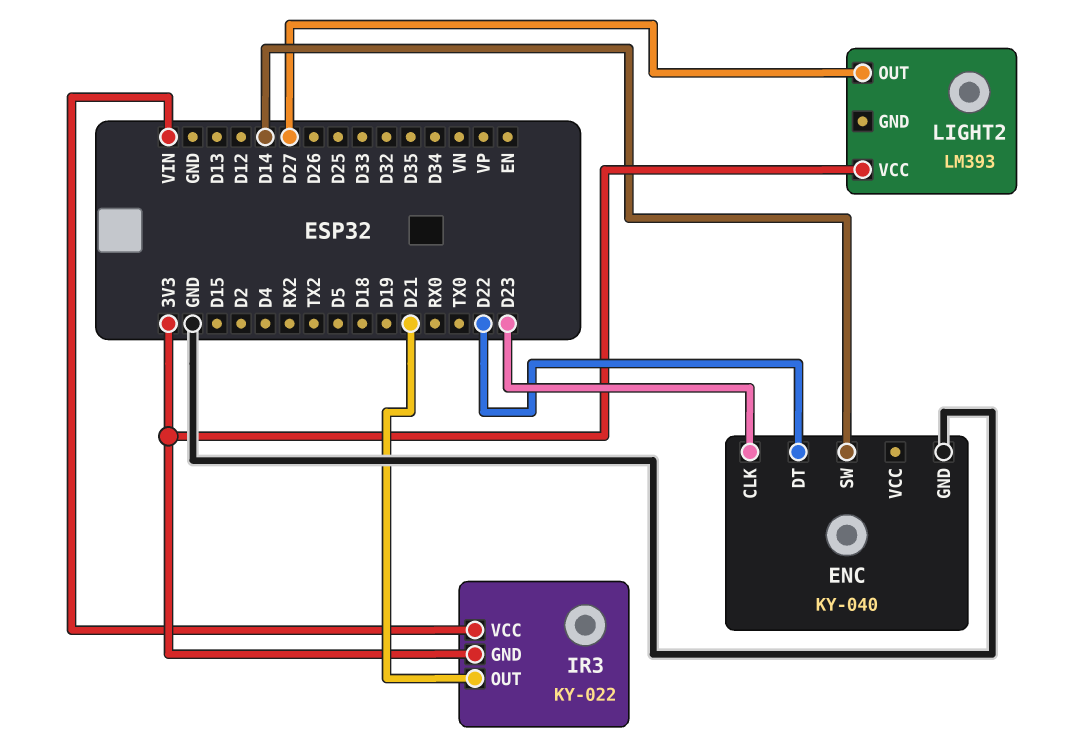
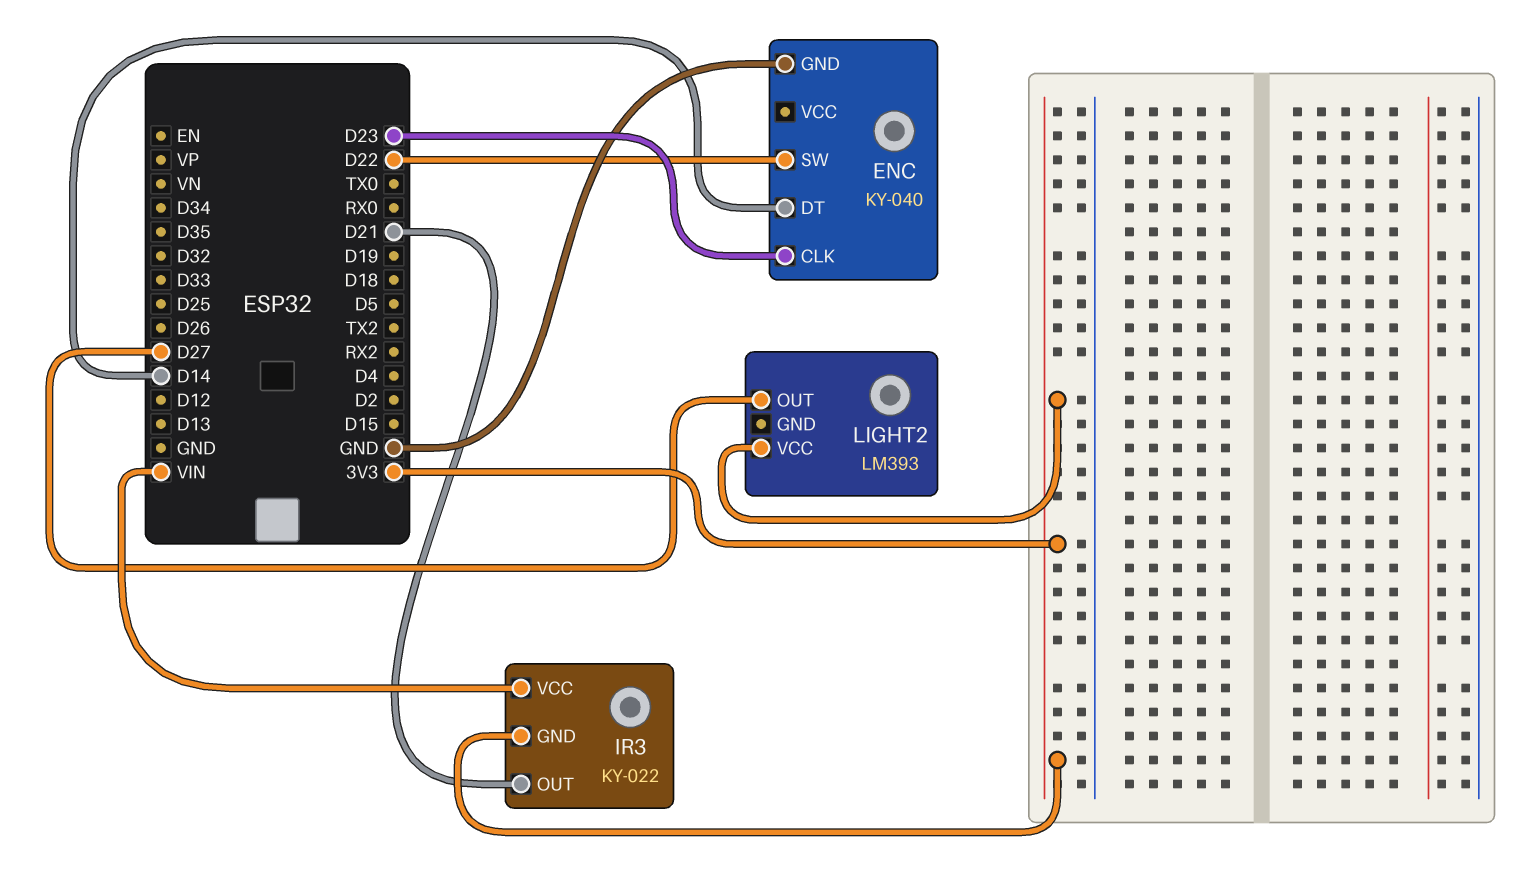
ENC pin DT: D22 -> D14
ENC pin SW: D14 -> D22

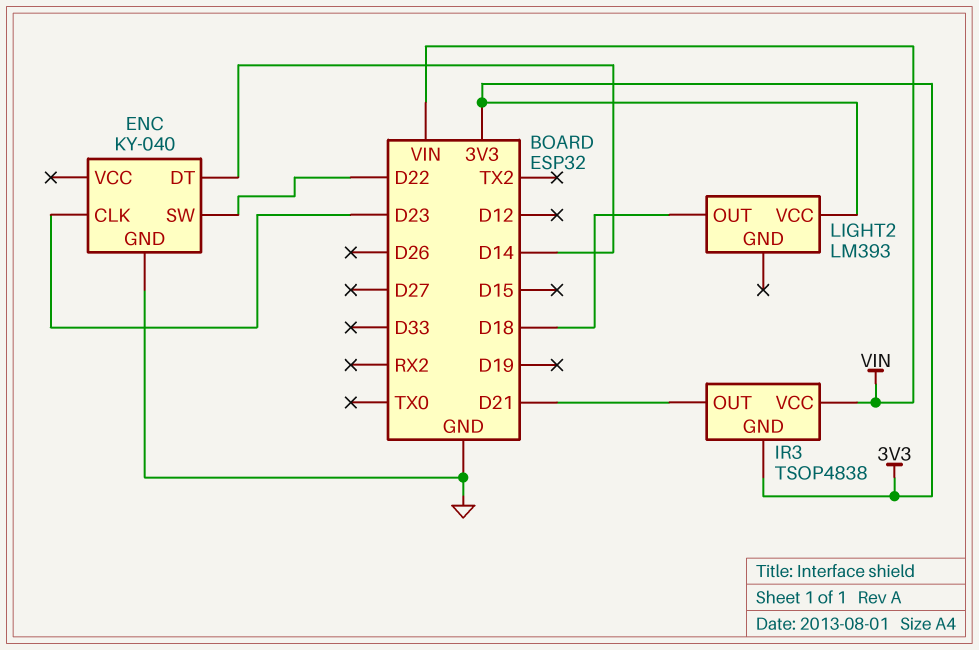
IR3: KY-022 -> TSOP4838
LIGHT2 pin OUT: D27 -> D18

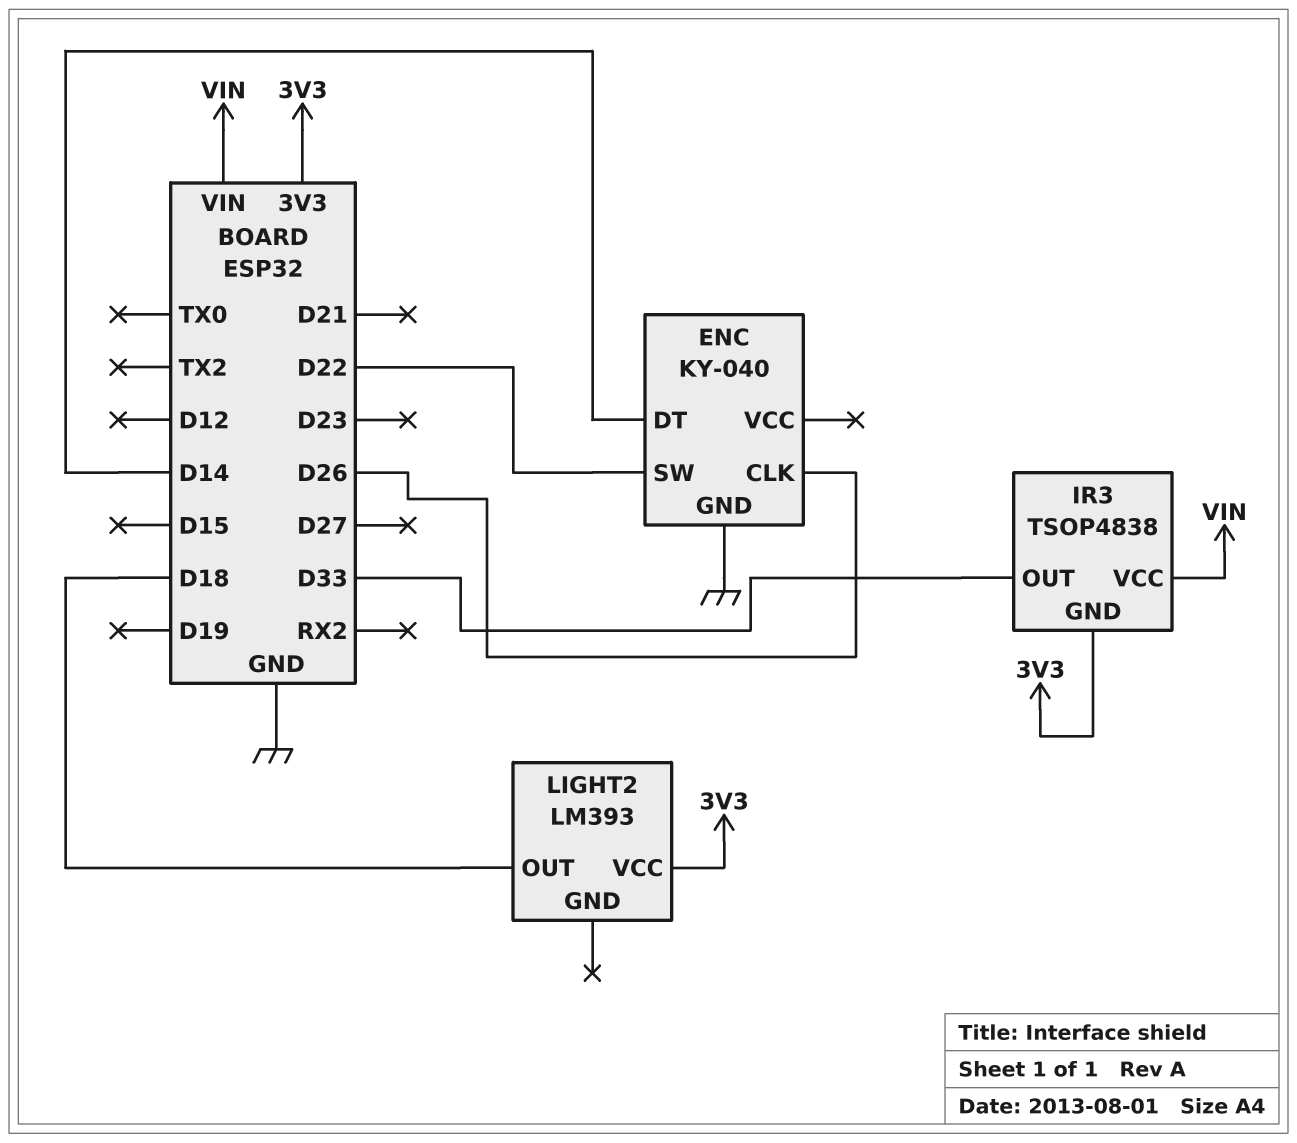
ENC pin CLK: D23 -> D26
IR3 pin OUT: D21 -> D33

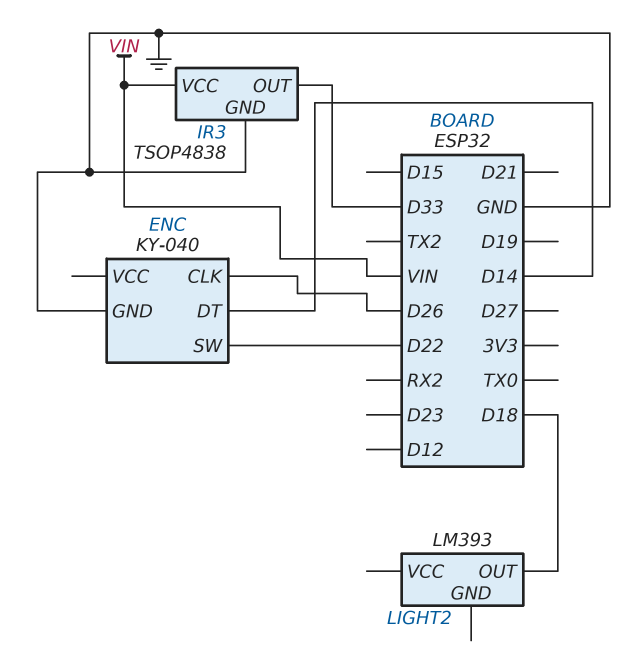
IR3 pin GND: 3V3 -> GND
LIGHT2 pin VCC: 3V3 -> none

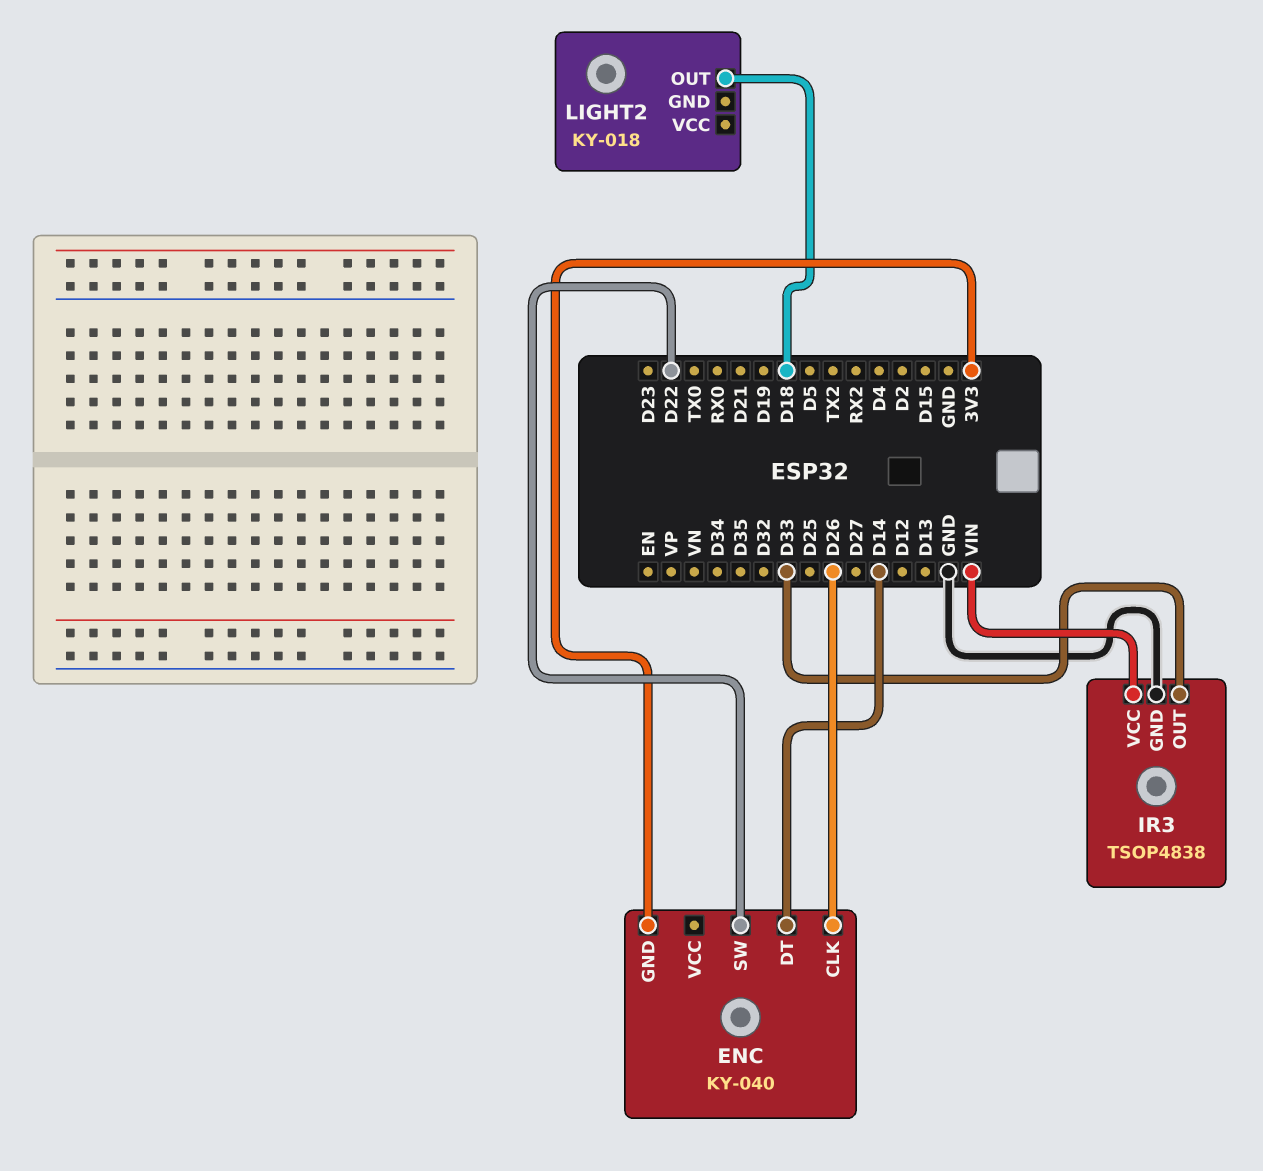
ENC pin GND: GND -> 3V3
LIGHT2: LM393 -> KY-018

